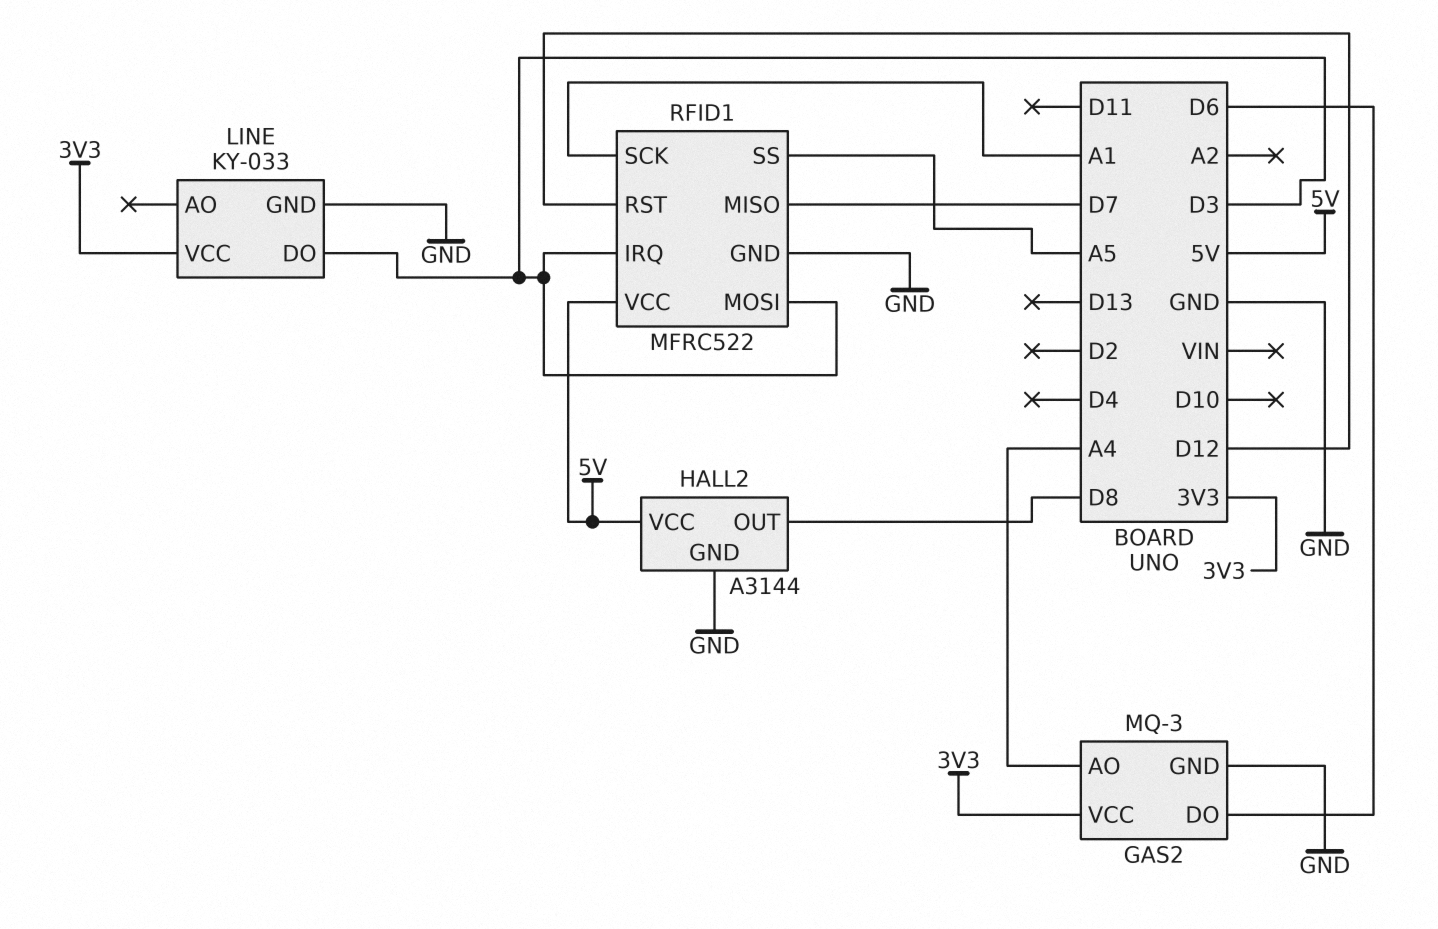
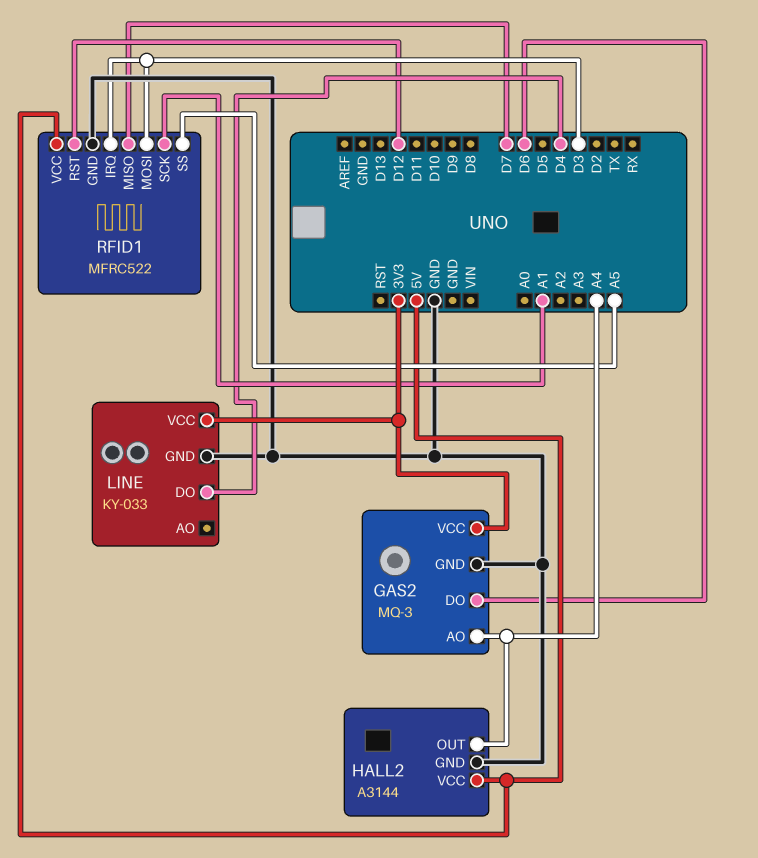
HALL2 pin OUT: D8 -> A4
LINE pin DO: D3 -> D4

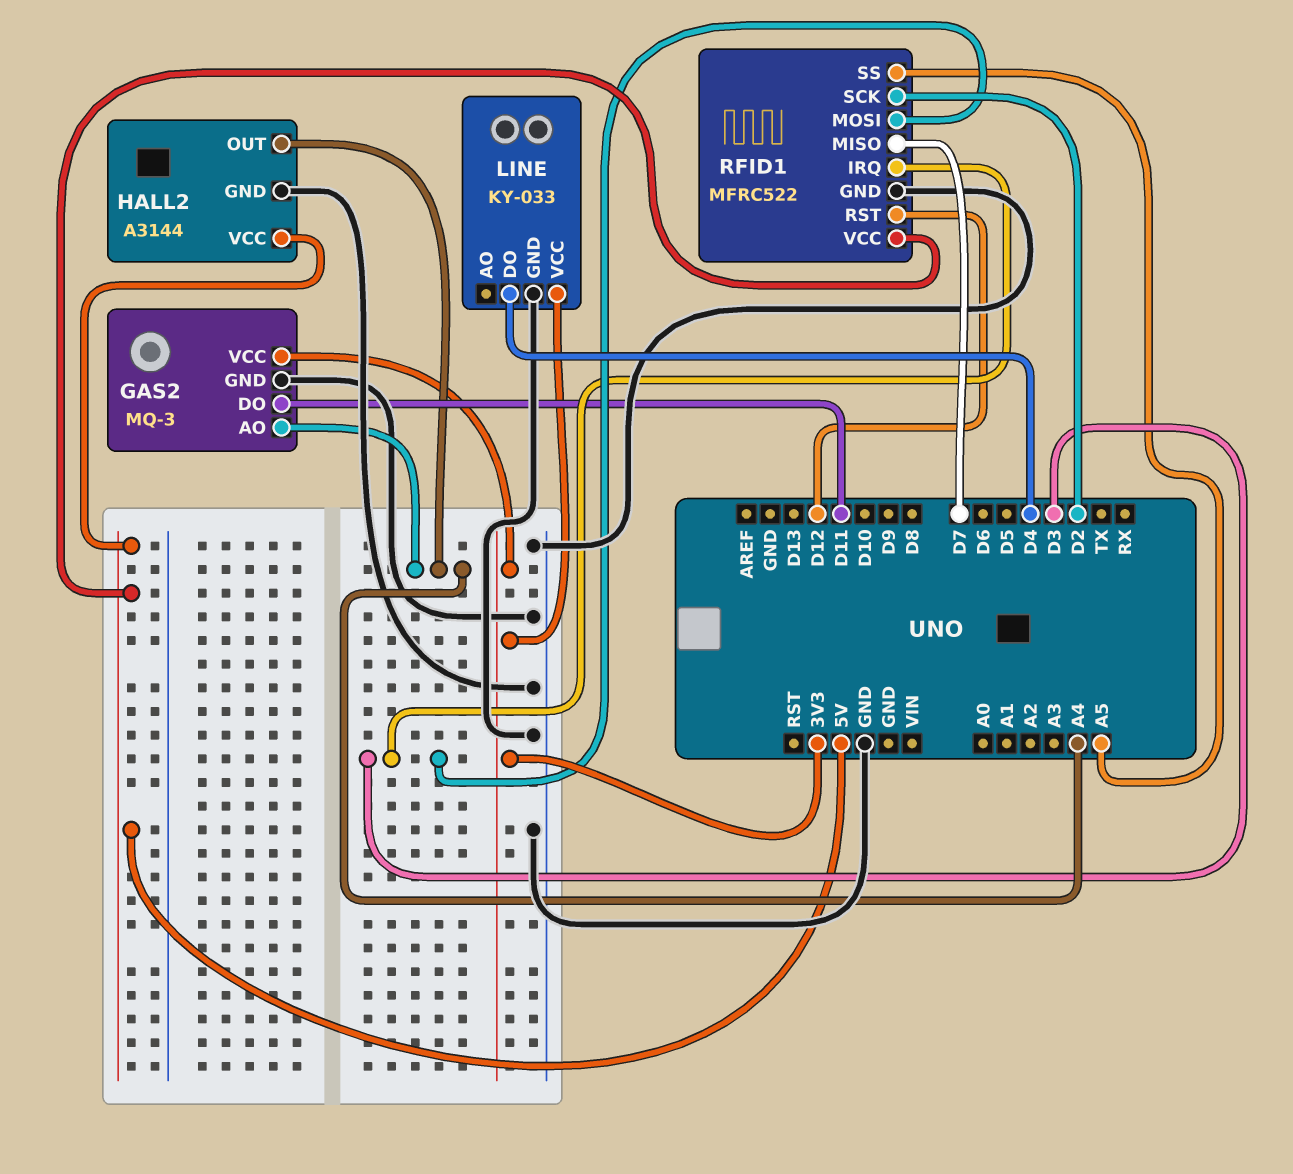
GAS2 pin DO: D6 -> D11
RFID1 pin SCK: A1 -> D2

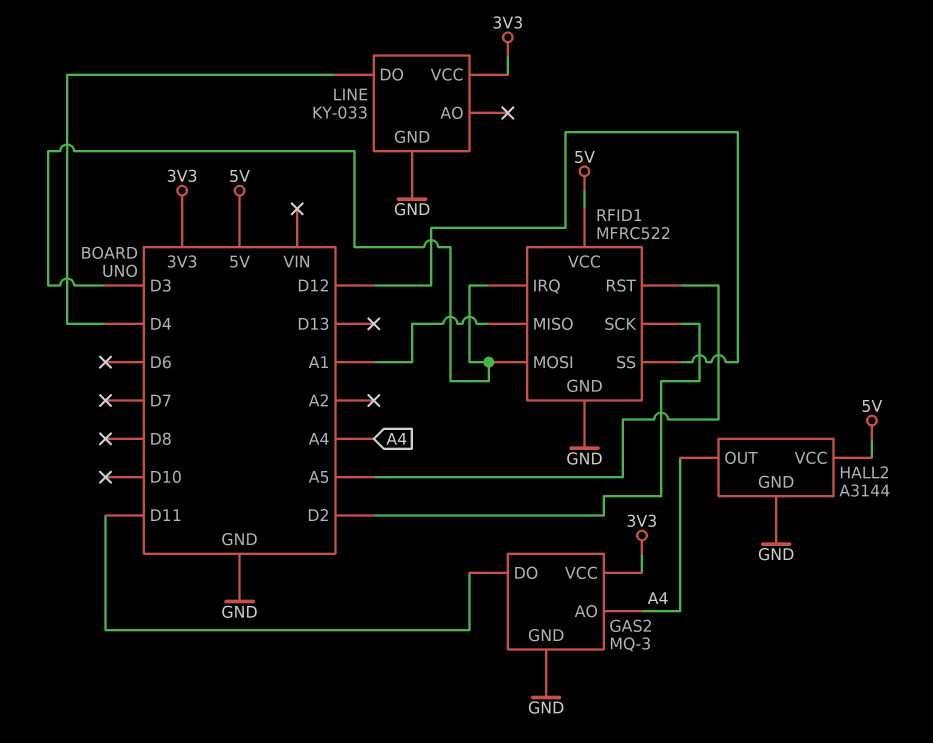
RFID1 pin MISO: D7 -> A1
RFID1 pin RST: D12 -> A5
RFID1 pin SS: A5 -> D12

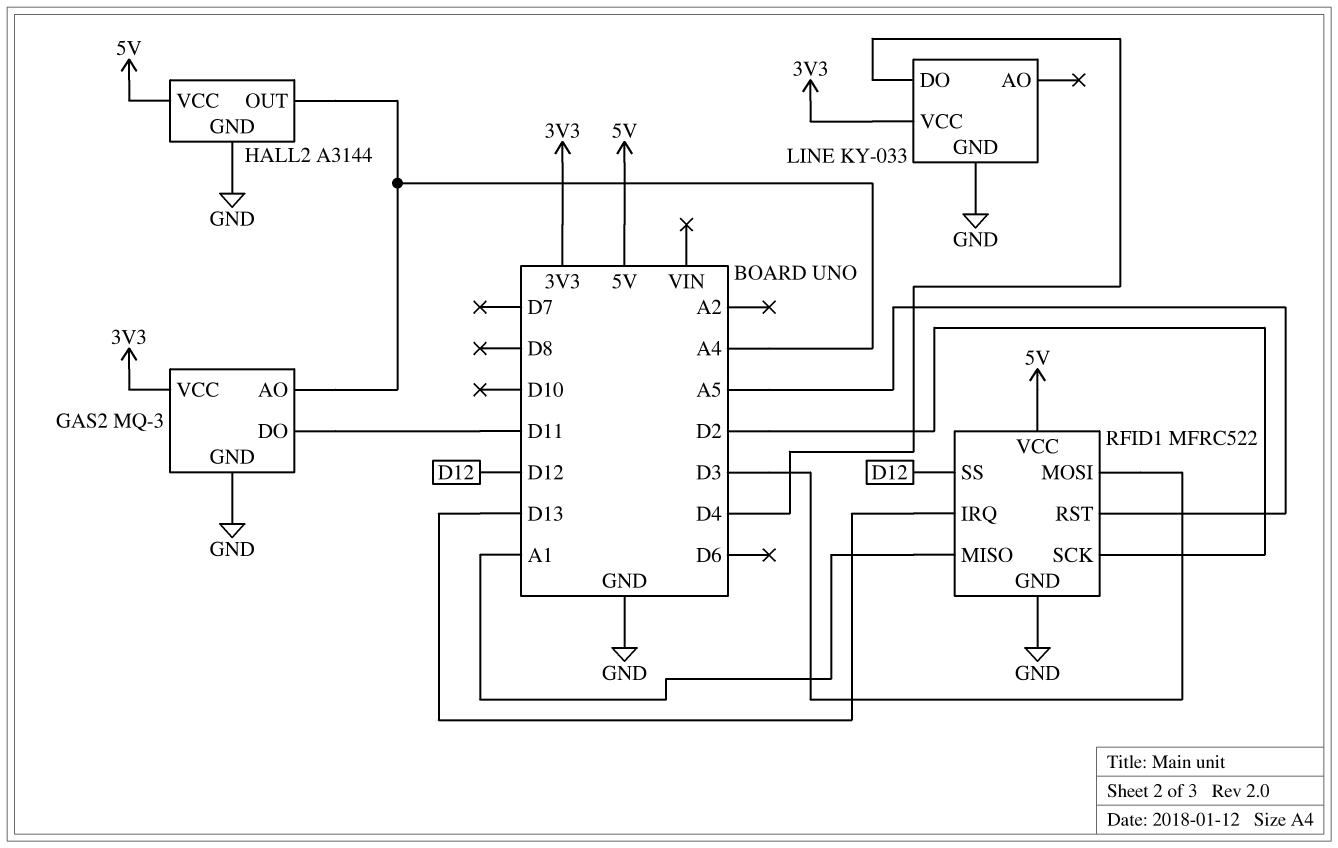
RFID1 pin IRQ: D3 -> D13

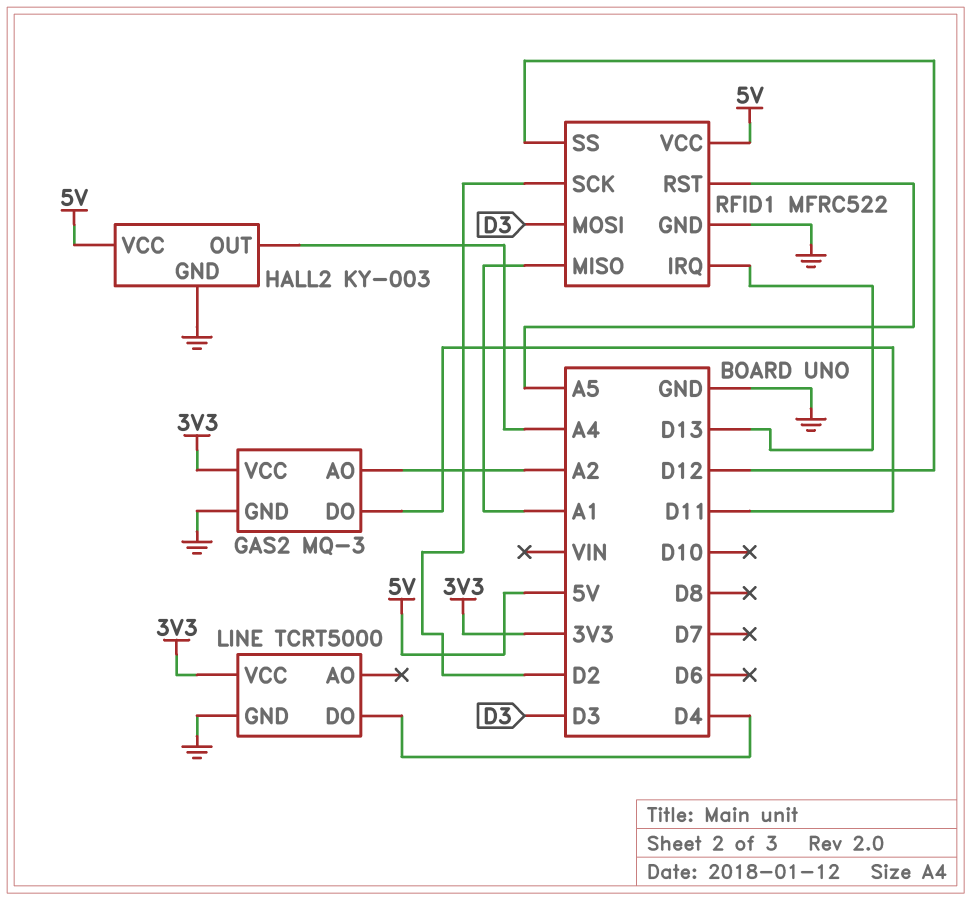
GAS2 pin AO: A4 -> A2
HALL2: A3144 -> KY-003
LINE: KY-033 -> TCRT5000

